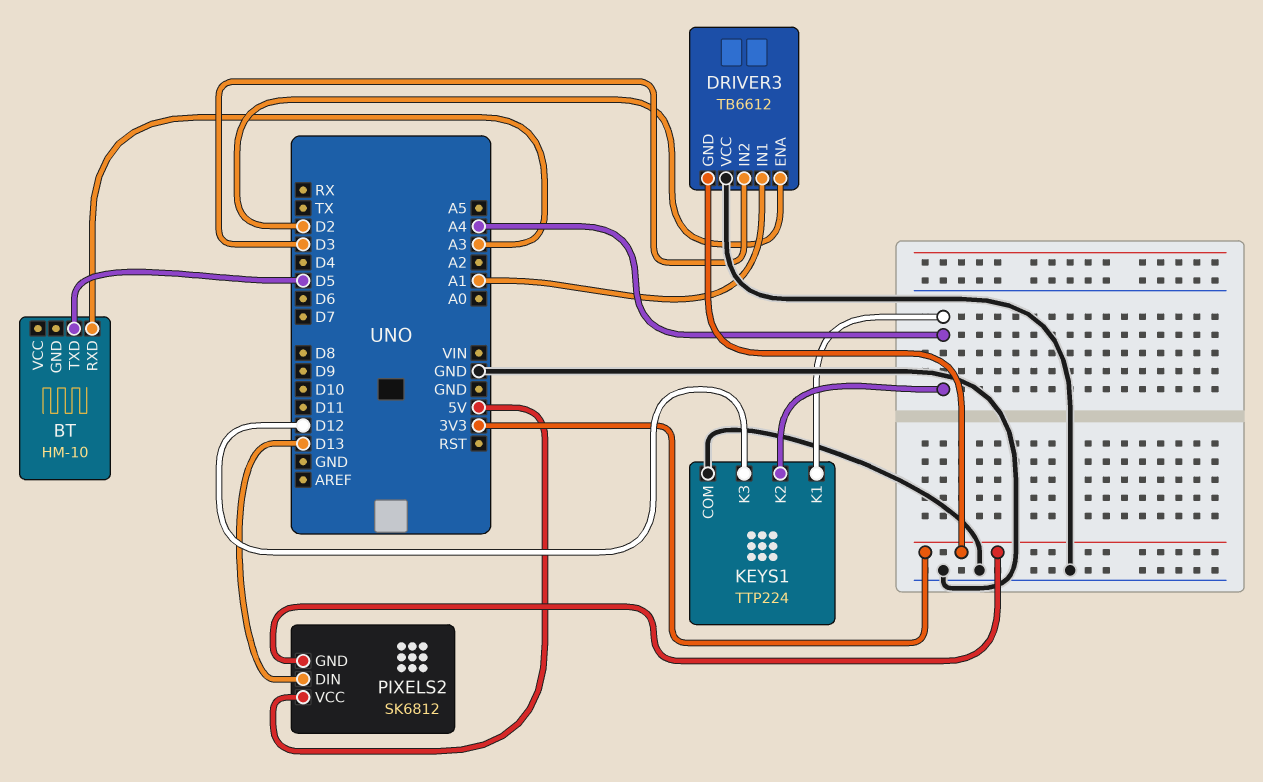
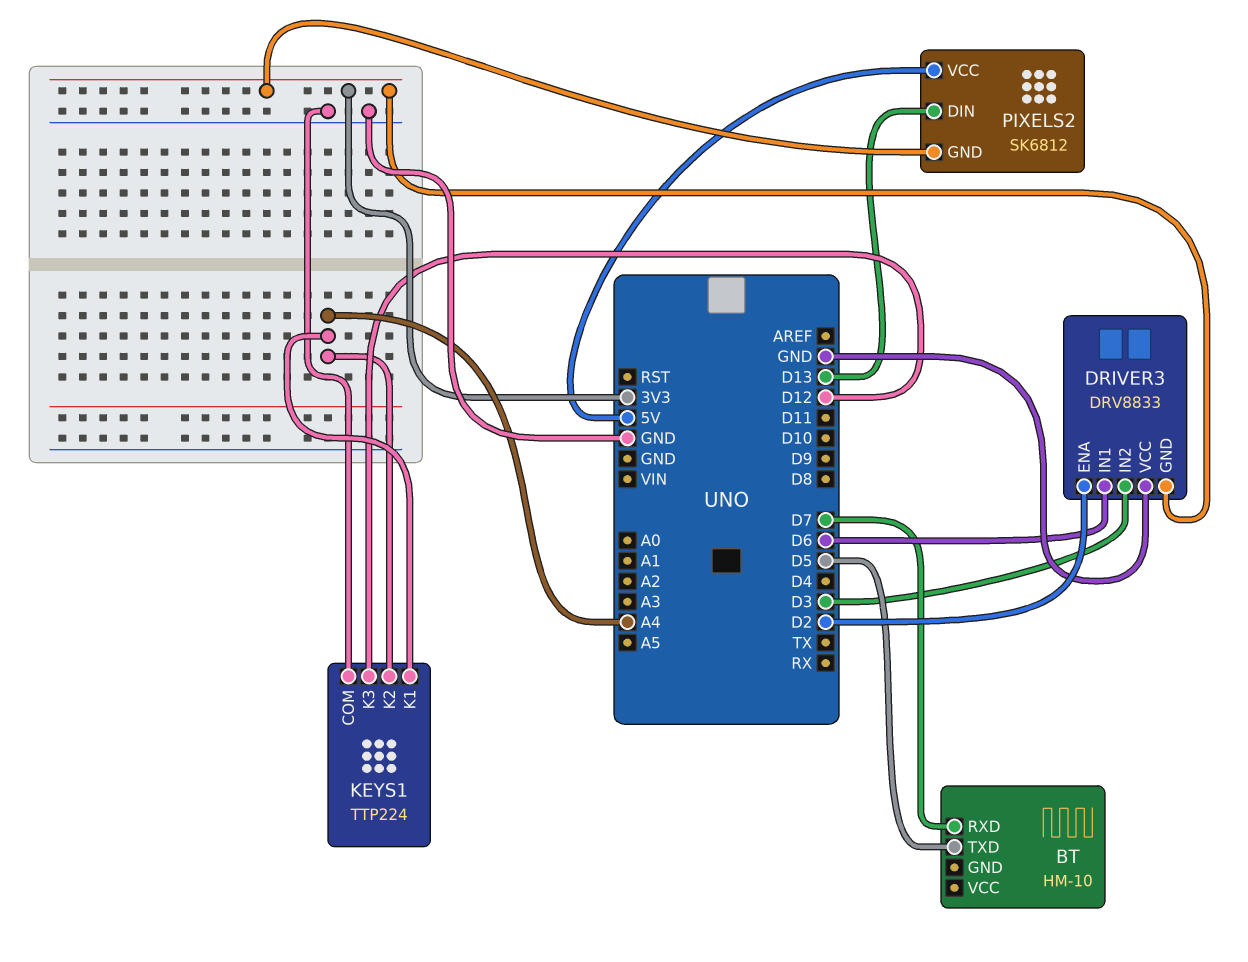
BT pin RXD: A3 -> D7
DRIVER3: TB6612 -> DRV8833
DRIVER3 pin IN1: A1 -> D6

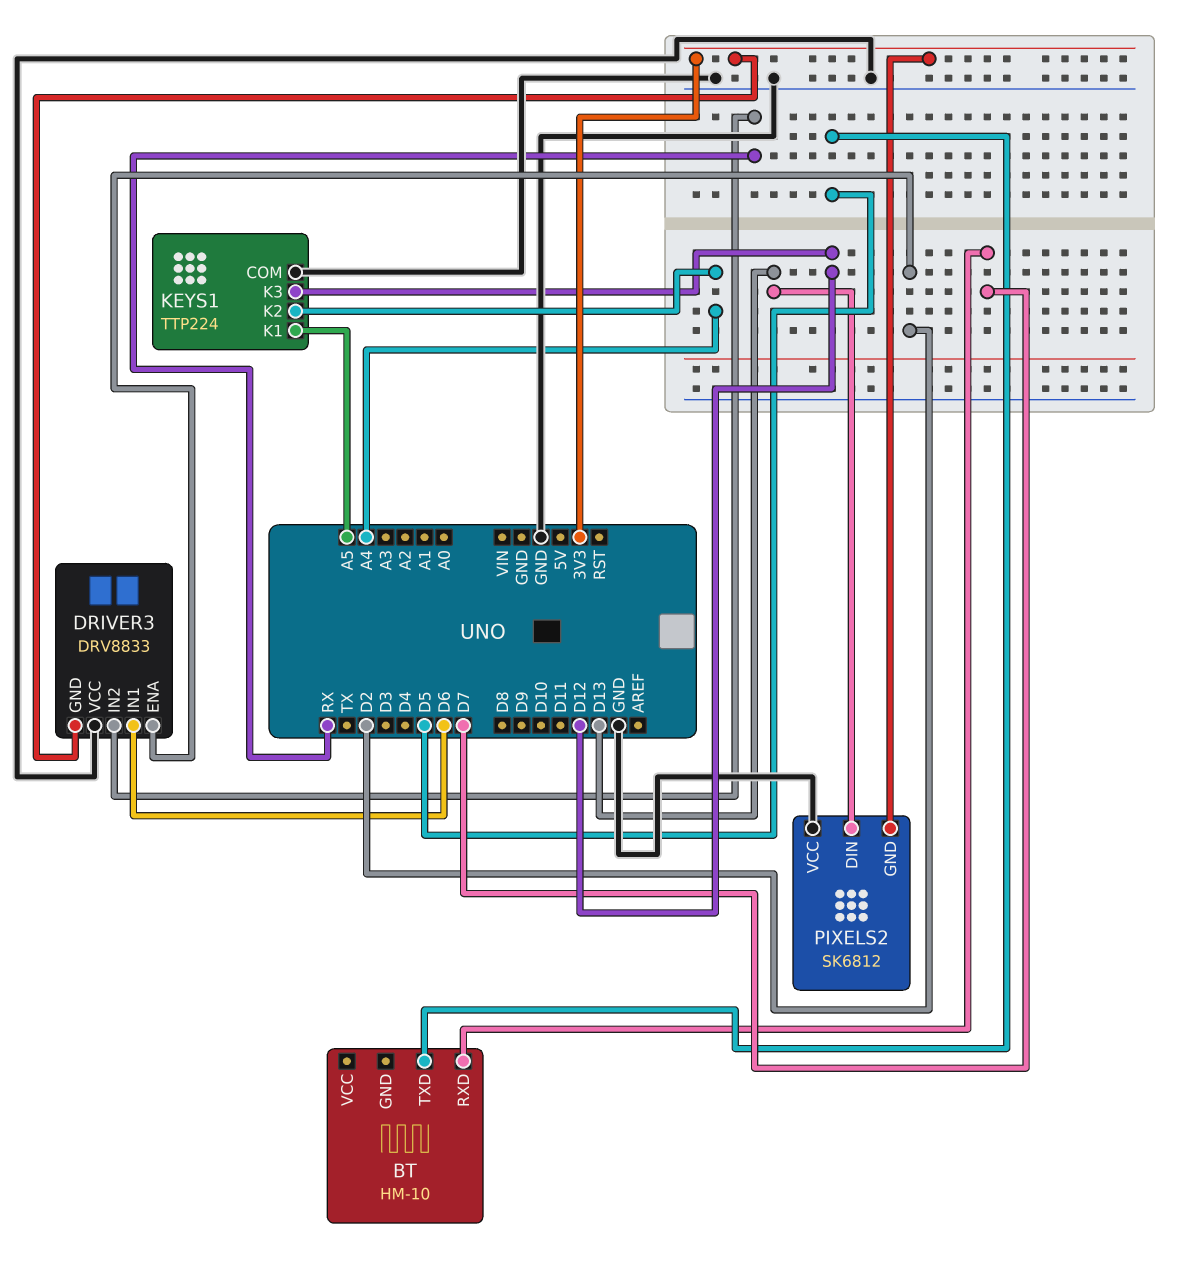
DRIVER3 pin IN2: D3 -> RX
KEYS1 pin K1: A4 -> A5
PIXELS2 pin VCC: 5V -> GND

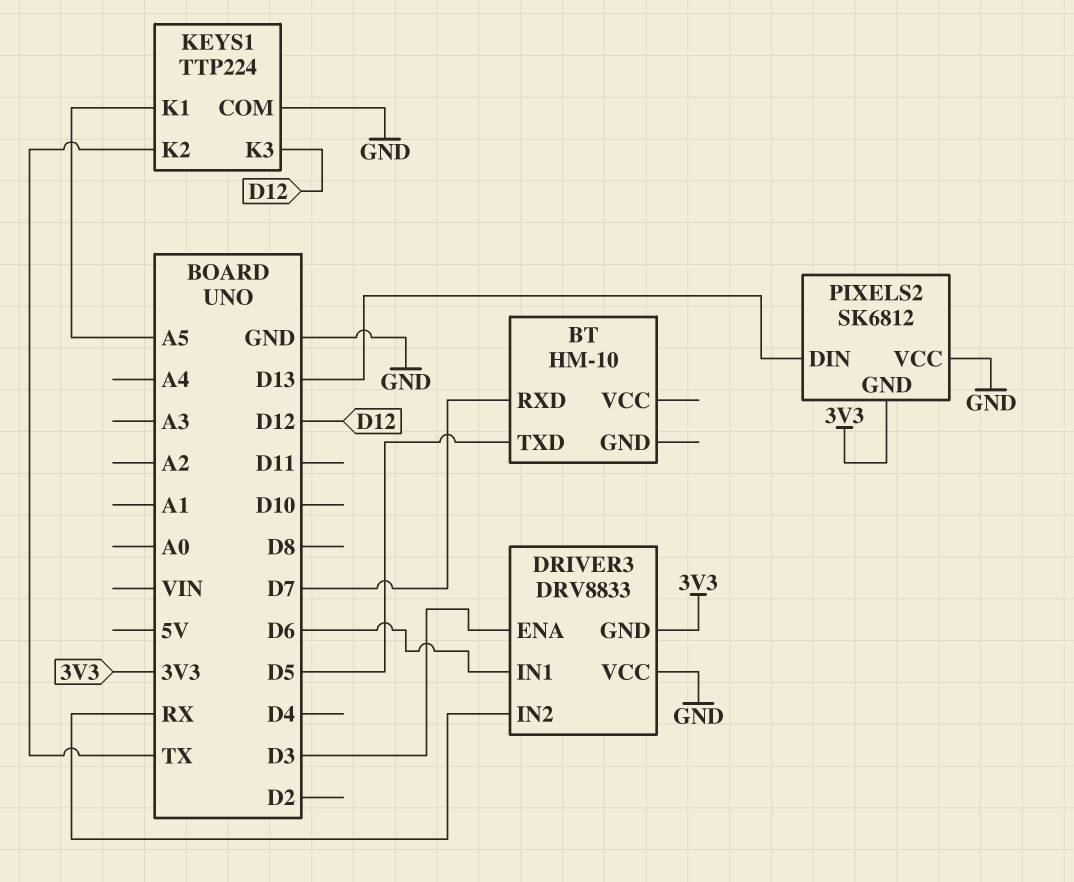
DRIVER3 pin ENA: D2 -> D3
KEYS1 pin K2: A4 -> TX

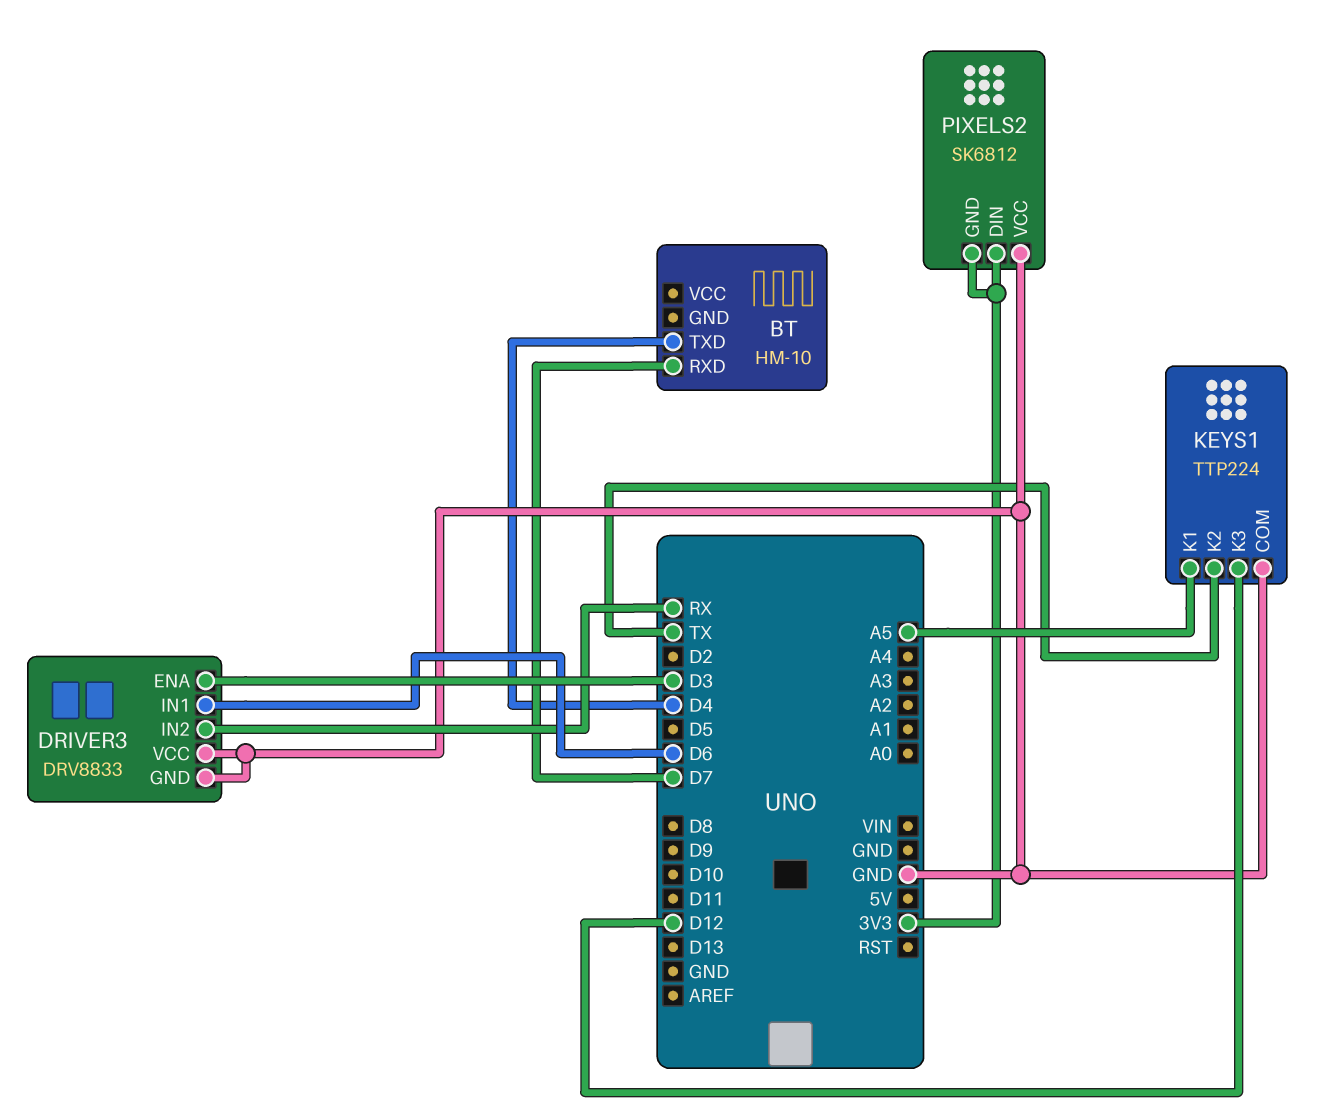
BT pin TXD: D5 -> D4
DRIVER3 pin GND: 3V3 -> GND
PIXELS2 pin DIN: D13 -> 3V3

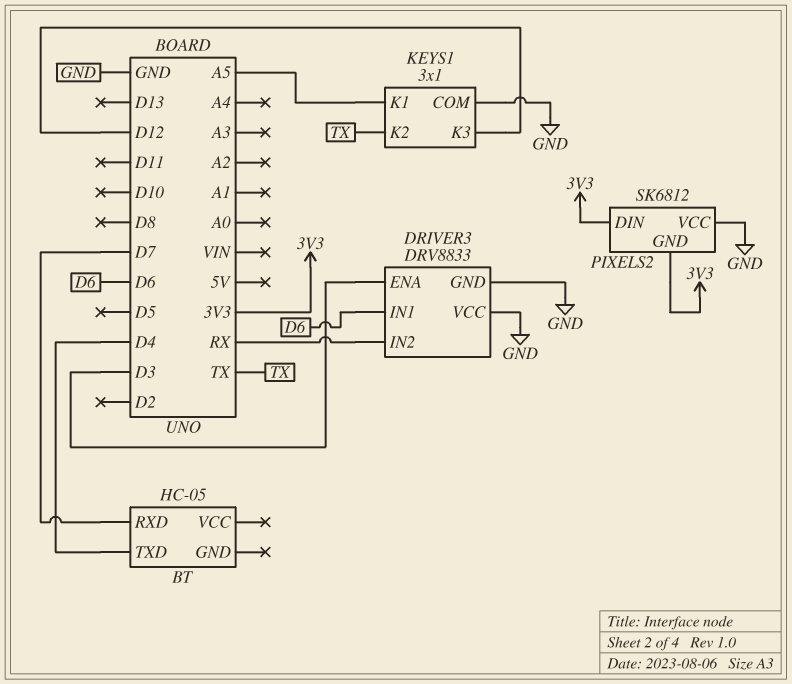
BT: HM-10 -> HC-05
KEYS1: TTP224 -> 3x1

